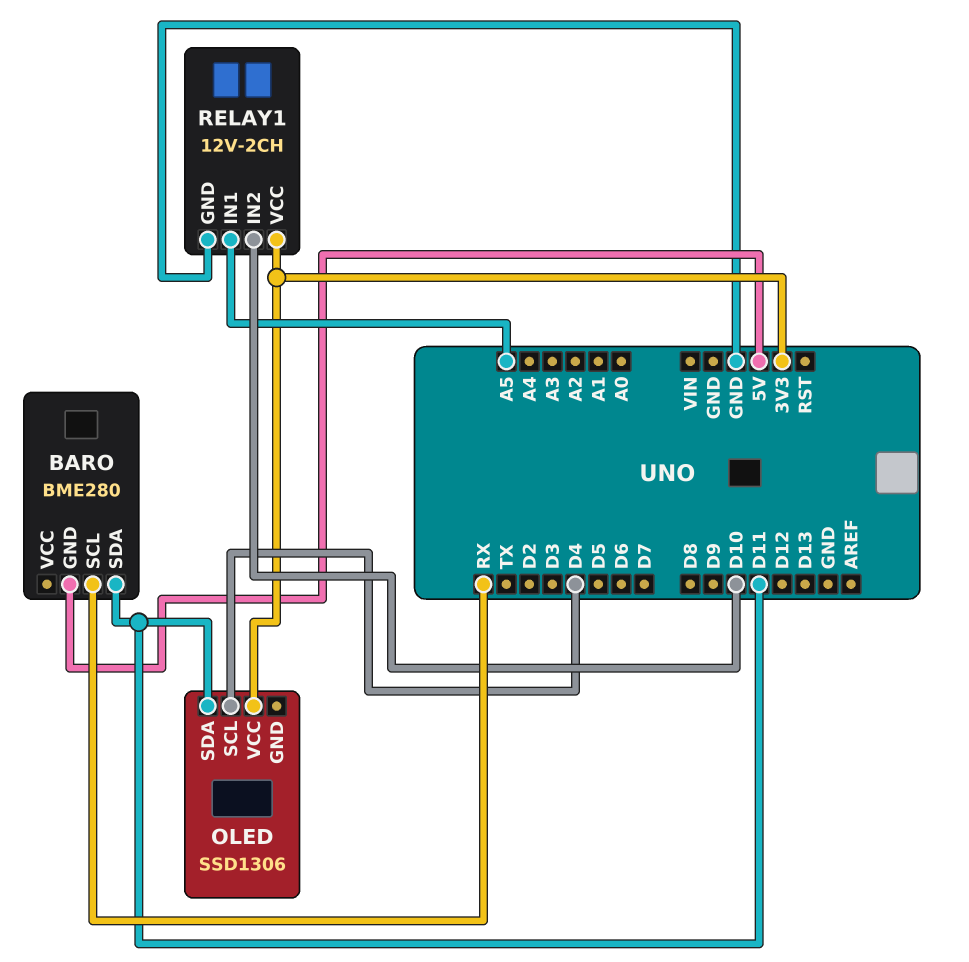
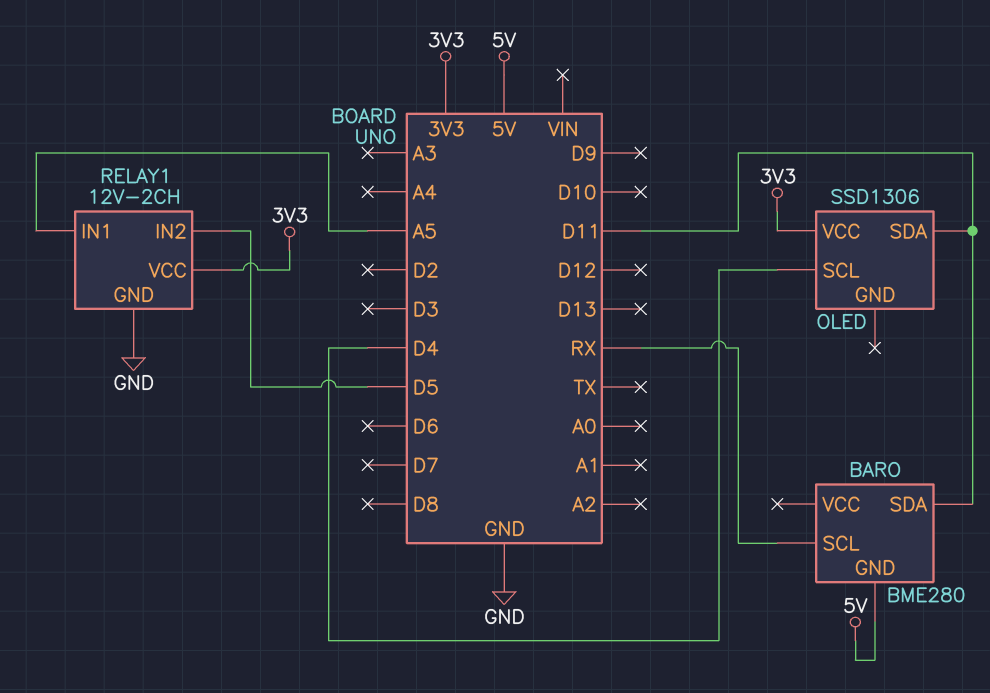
RELAY1 pin IN2: D10 -> D5

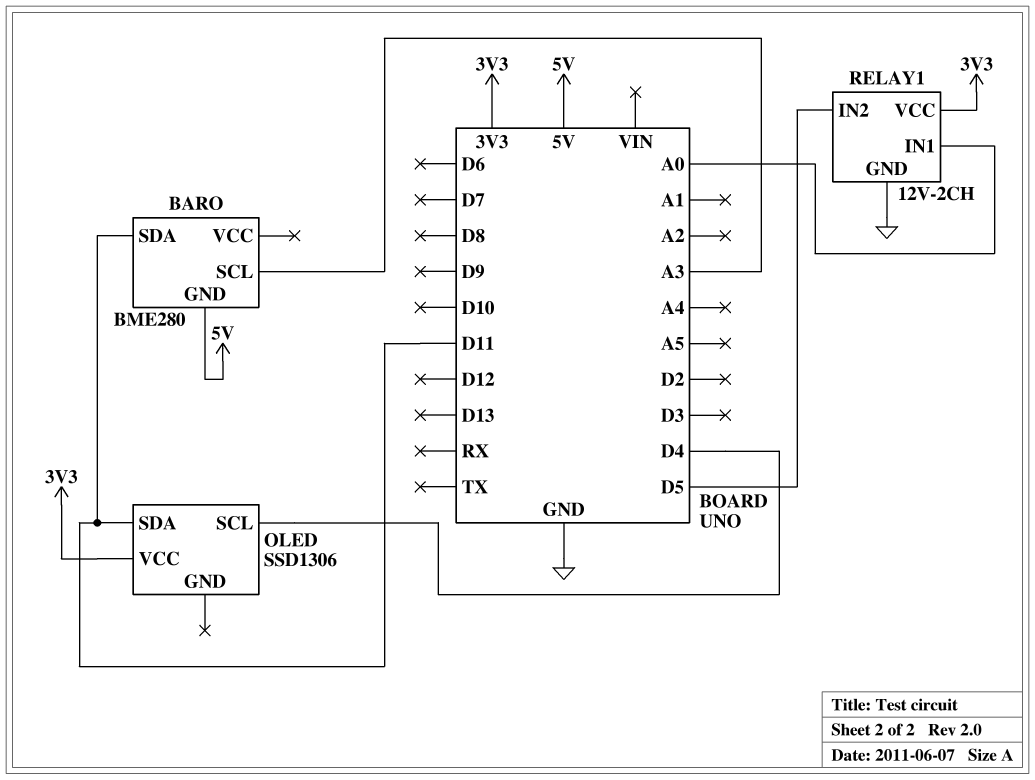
BARO pin SCL: RX -> A3
RELAY1 pin IN1: A5 -> A0

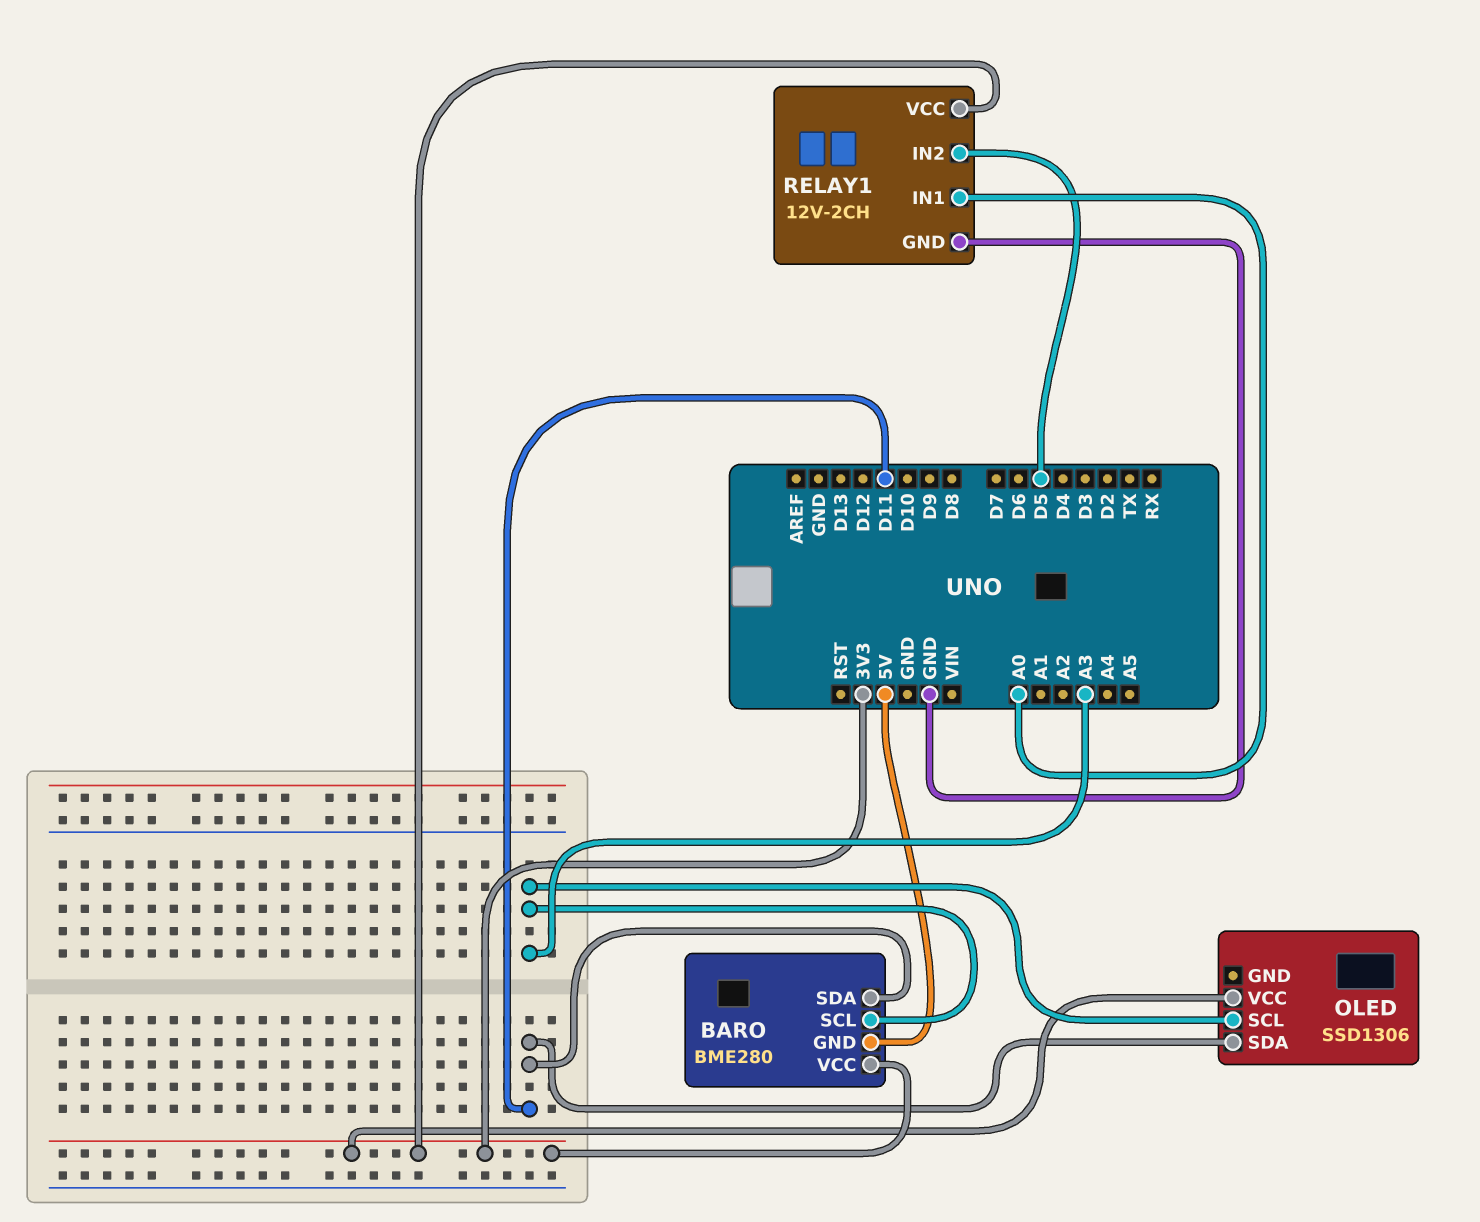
BARO pin VCC: none -> 3V3
OLED pin SCL: D4 -> A3

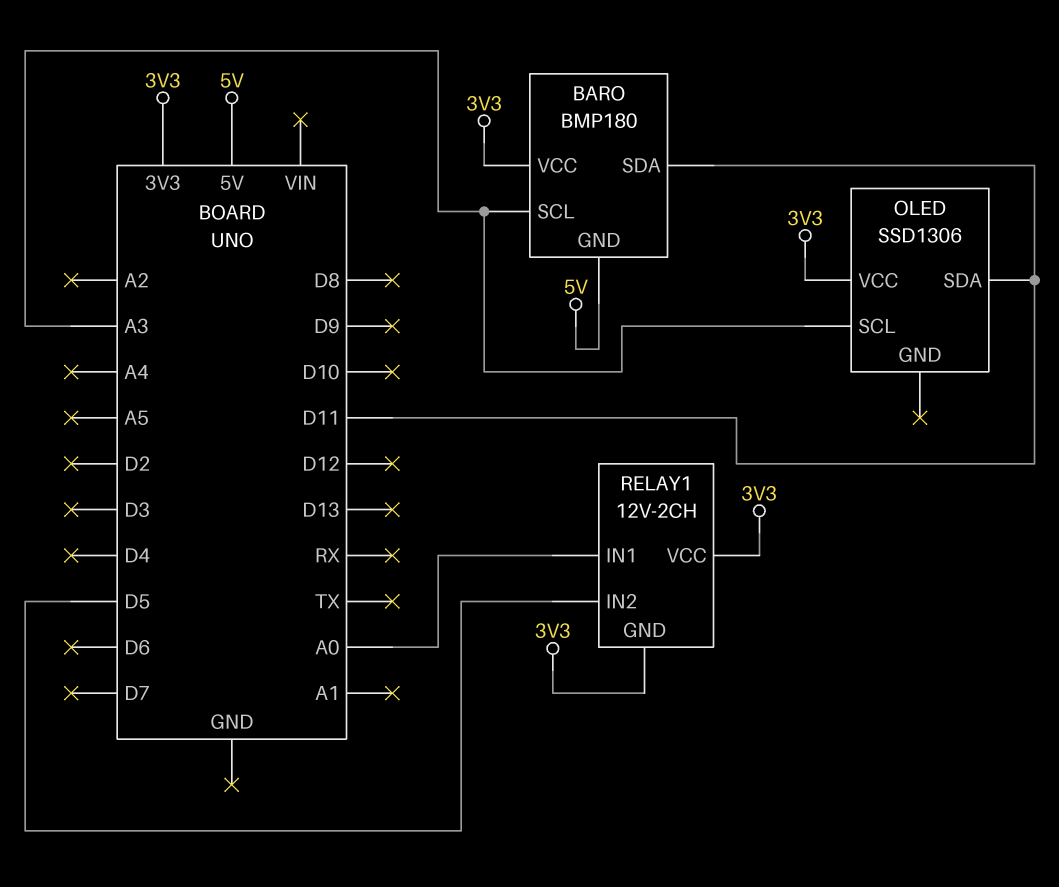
BARO: BME280 -> BMP180
RELAY1 pin GND: GND -> 3V3

